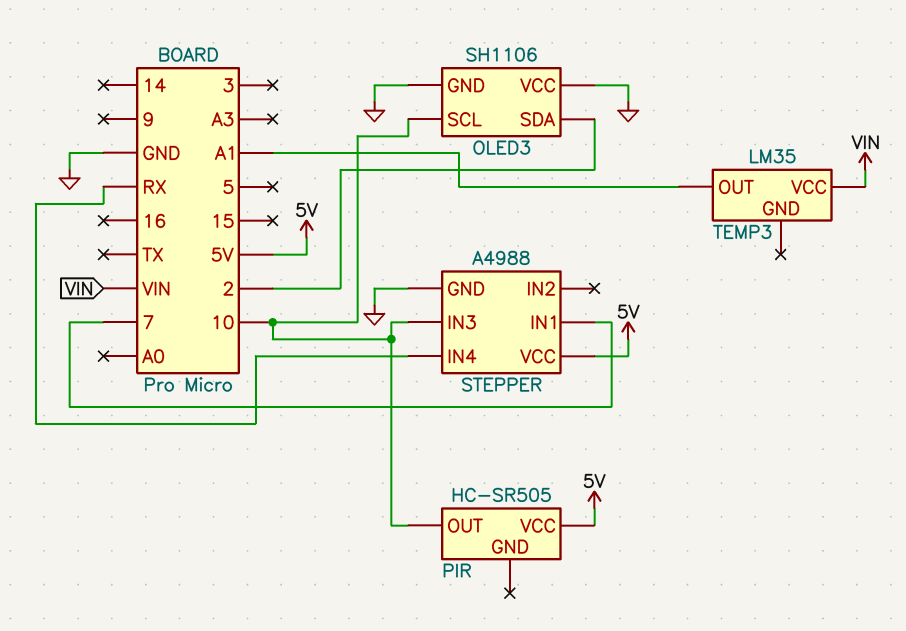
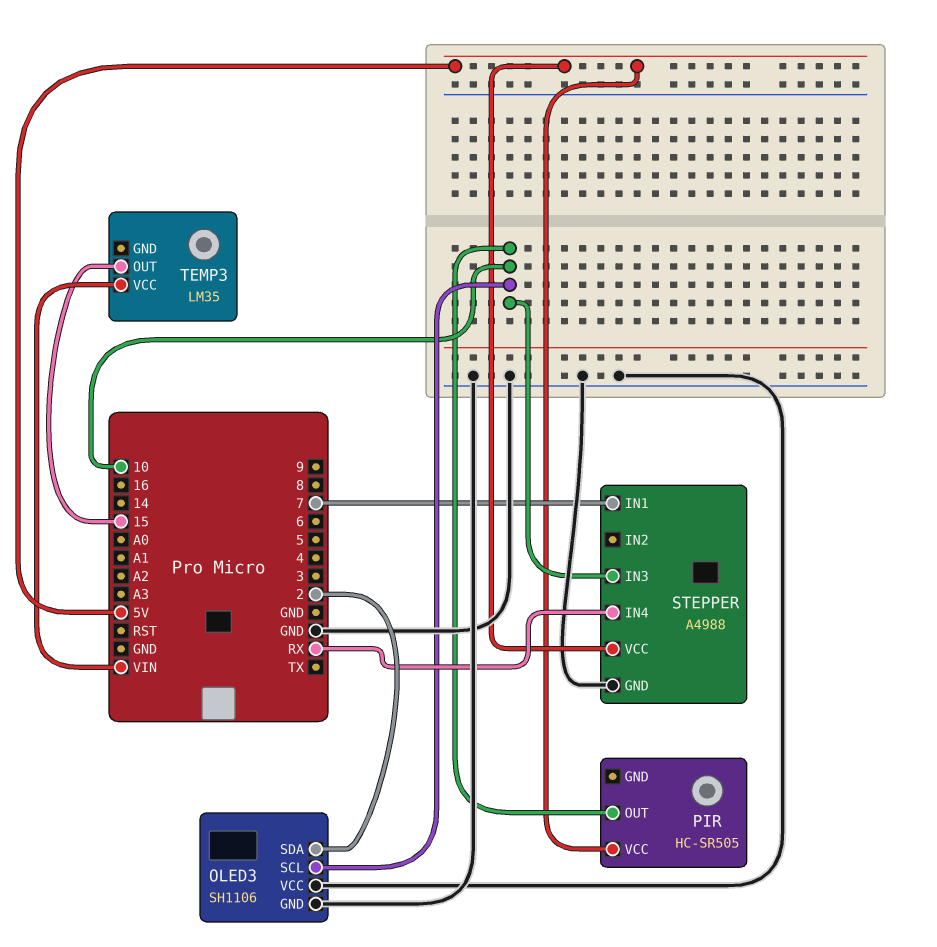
TEMP3 pin OUT: A1 -> 15

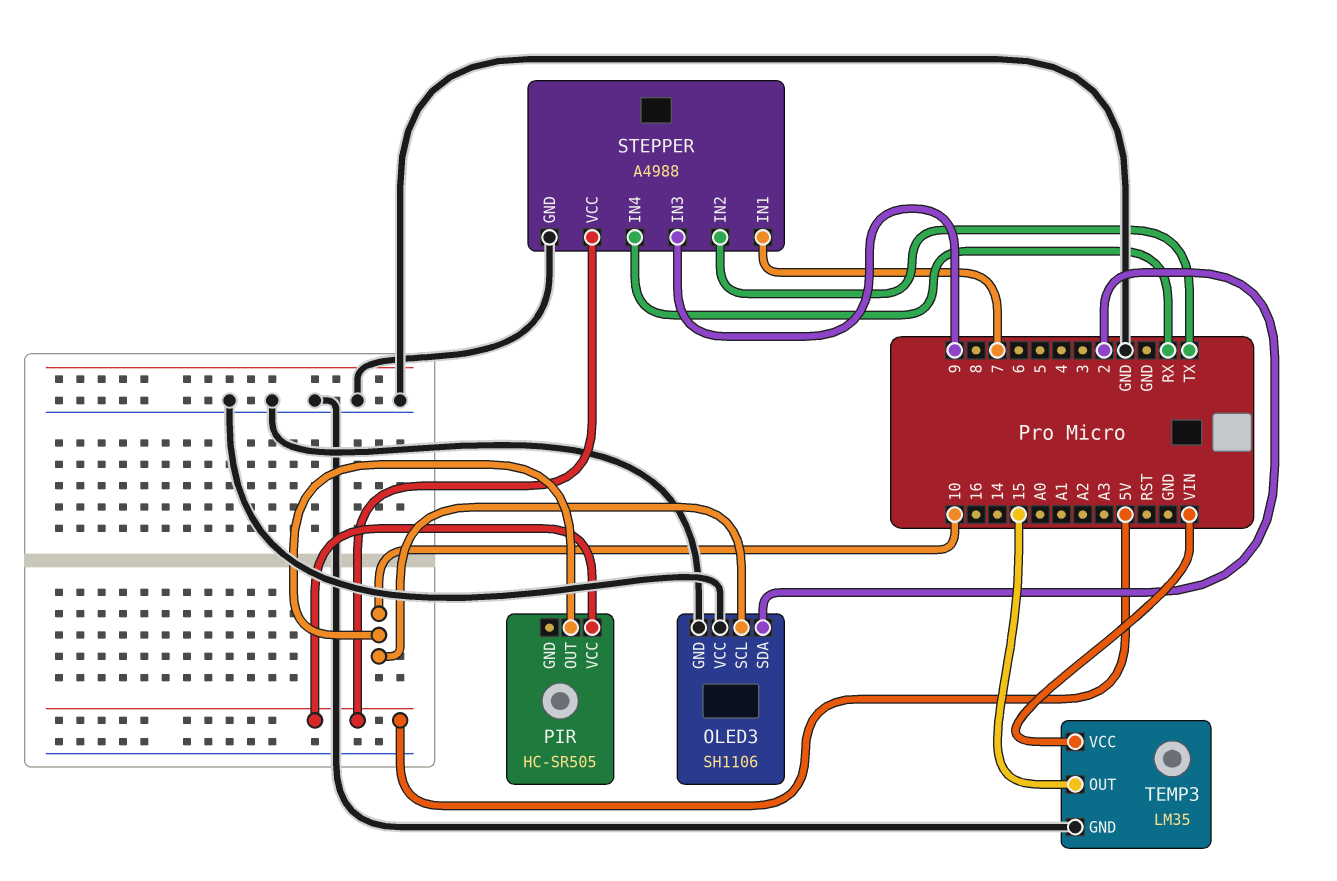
STEPPER pin IN2: none -> TX
STEPPER pin IN3: 10 -> 9
TEMP3 pin GND: none -> GND

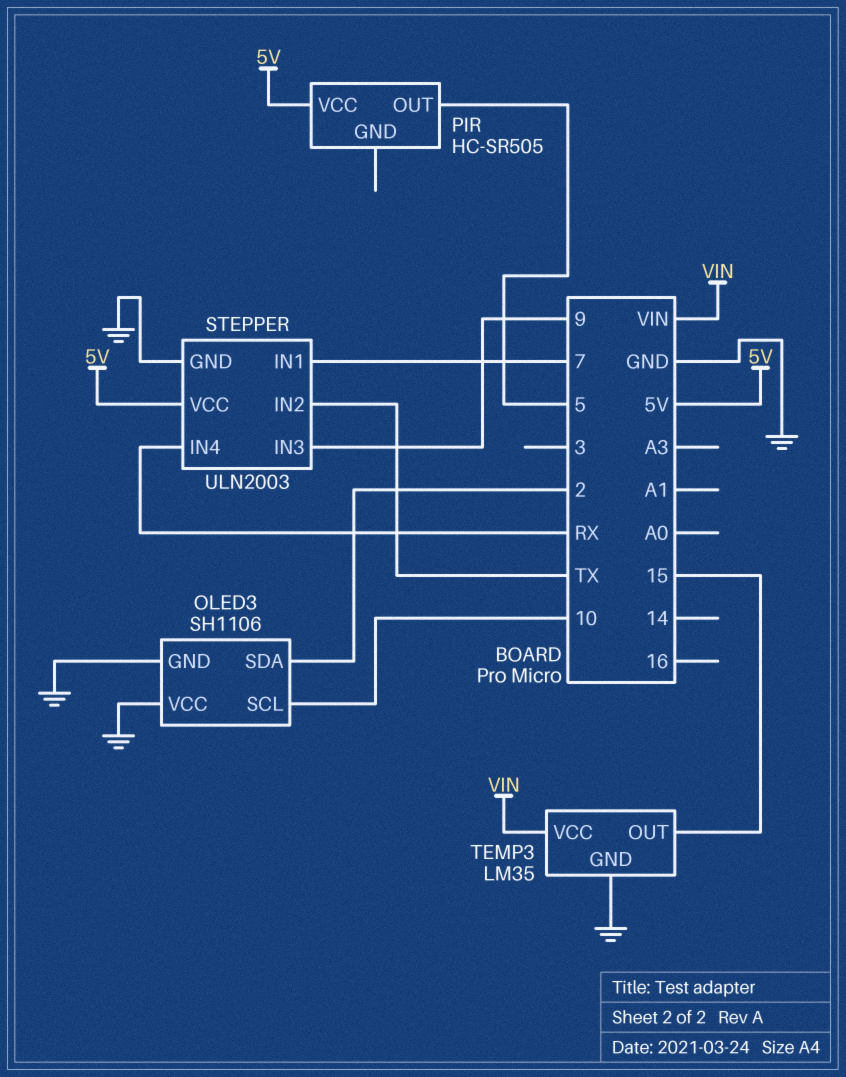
PIR pin OUT: 10 -> 5
STEPPER: A4988 -> ULN2003

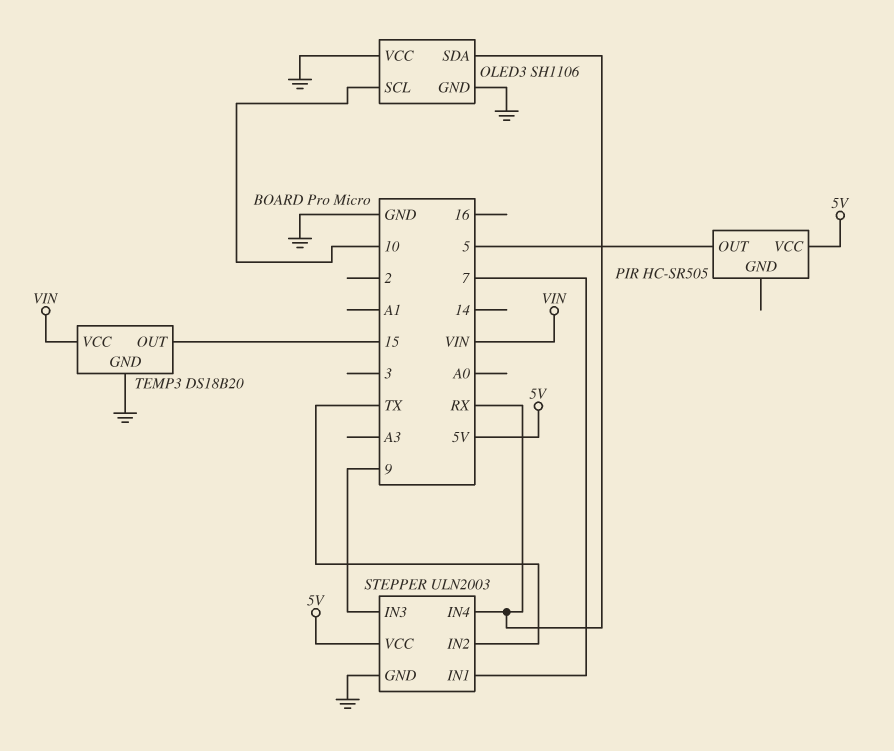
OLED3 pin SDA: 2 -> RX
TEMP3: LM35 -> DS18B20

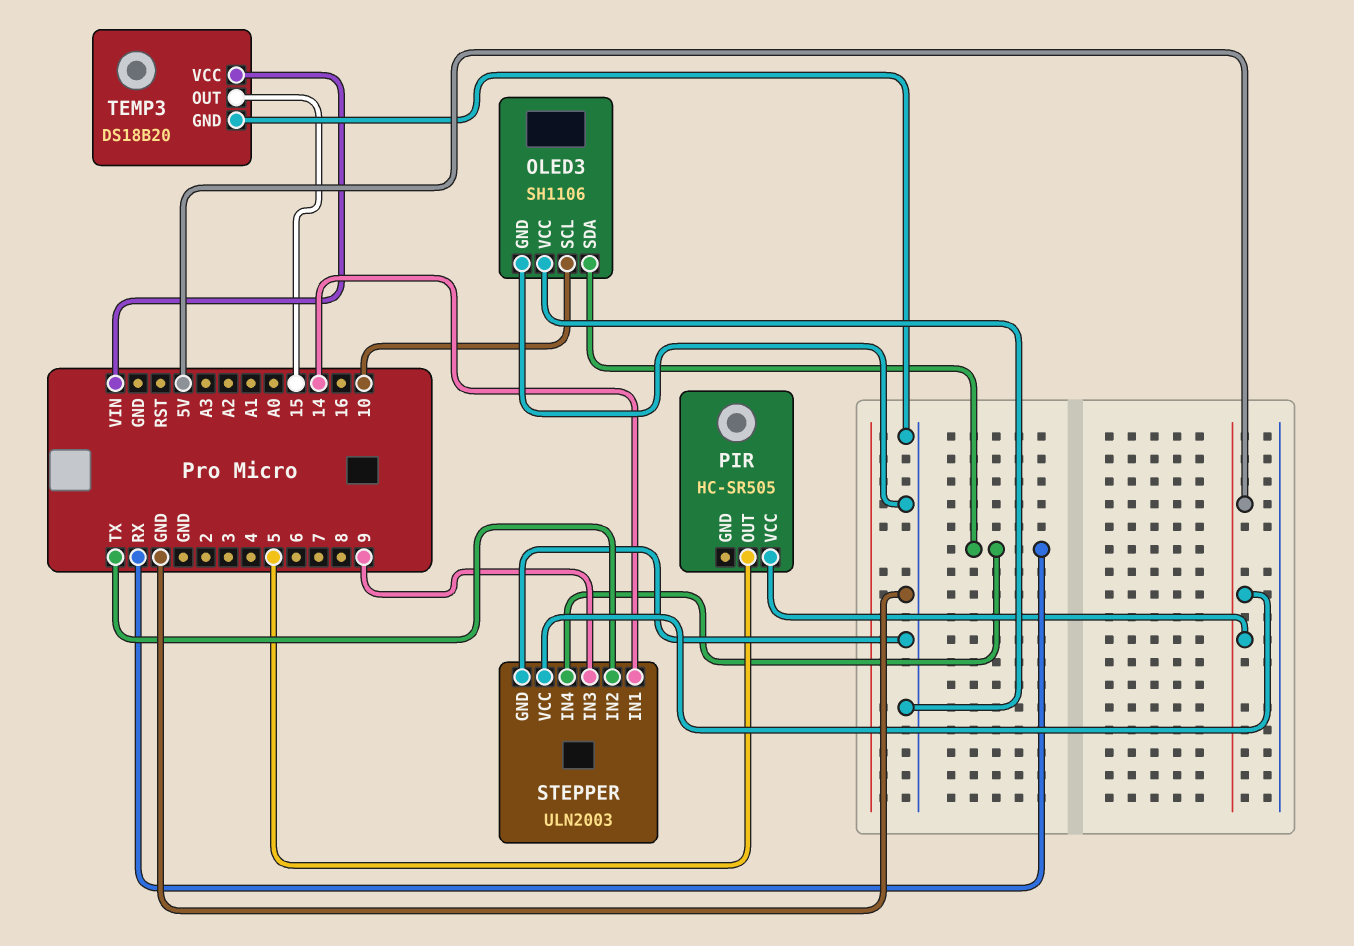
STEPPER pin IN1: 7 -> 14

